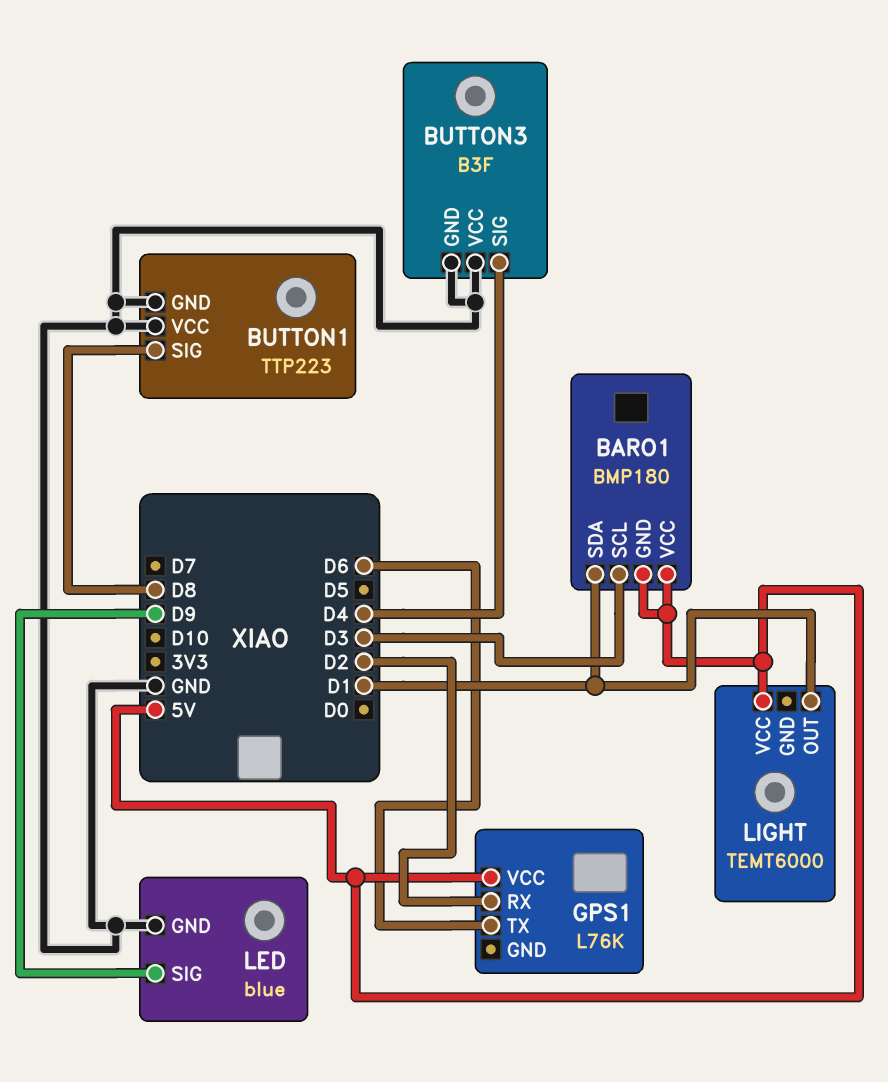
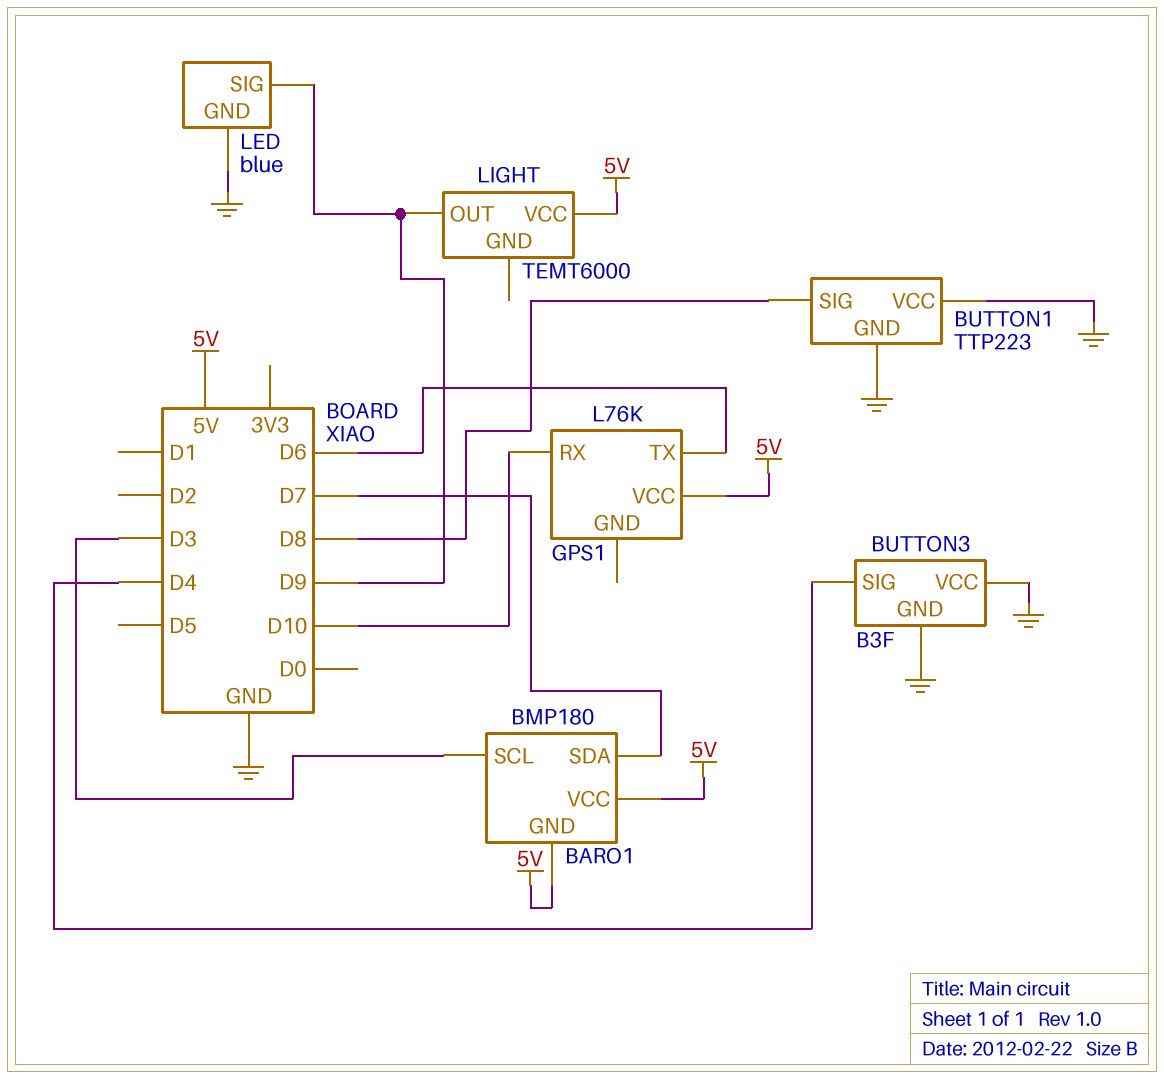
BARO1 pin SDA: D1 -> D7
GPS1 pin RX: D2 -> D10
LIGHT pin OUT: D1 -> D9

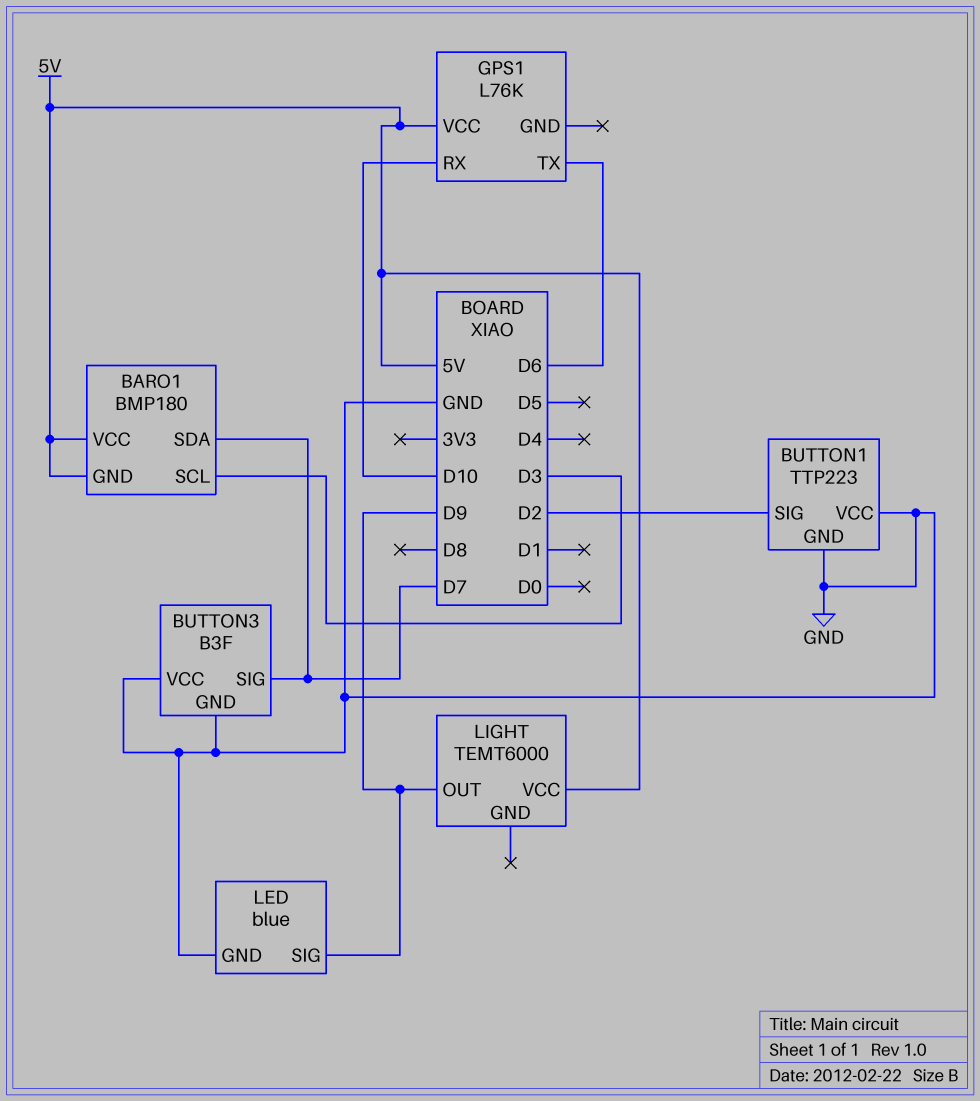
BUTTON1 pin SIG: D8 -> D2
BUTTON3 pin SIG: D4 -> D7

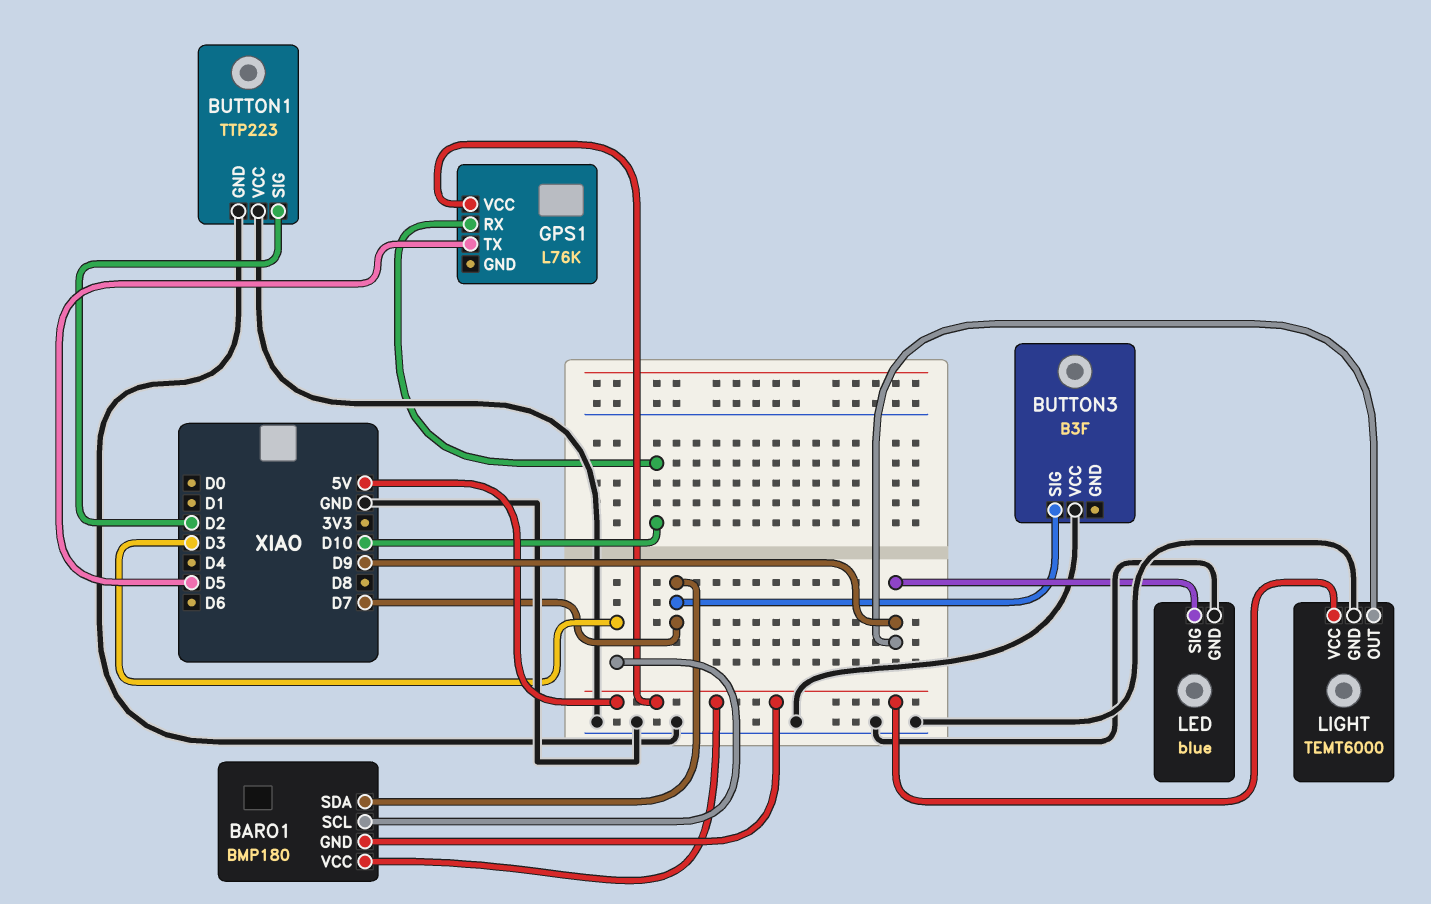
BUTTON3 pin GND: GND -> none
GPS1 pin TX: D6 -> D5
LIGHT pin GND: none -> GND

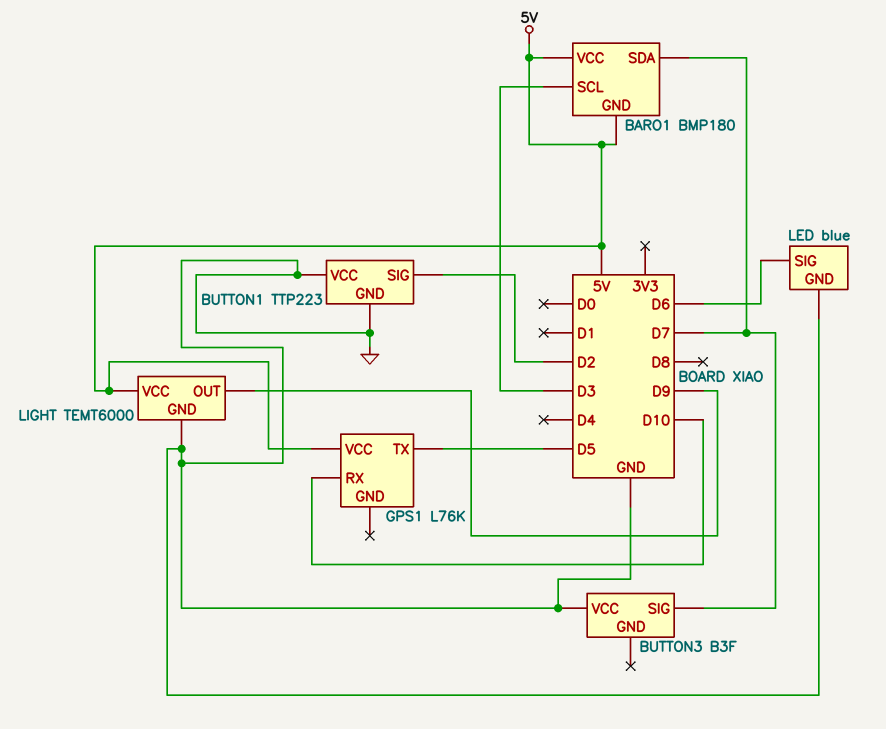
LED pin SIG: D9 -> D6

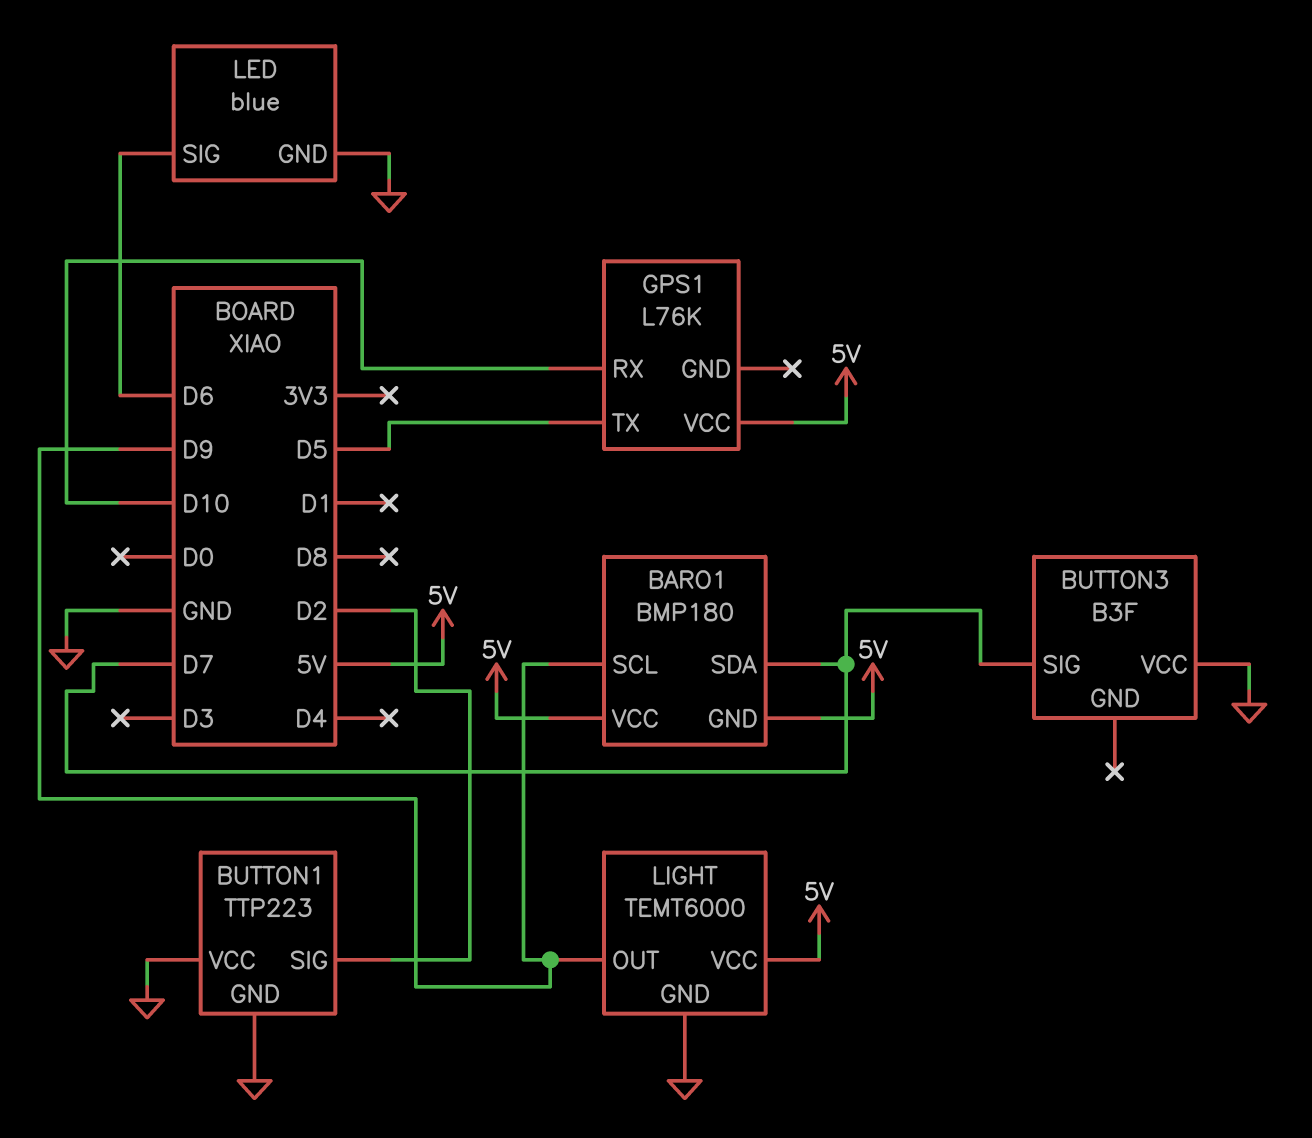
BARO1 pin SCL: D3 -> D9

